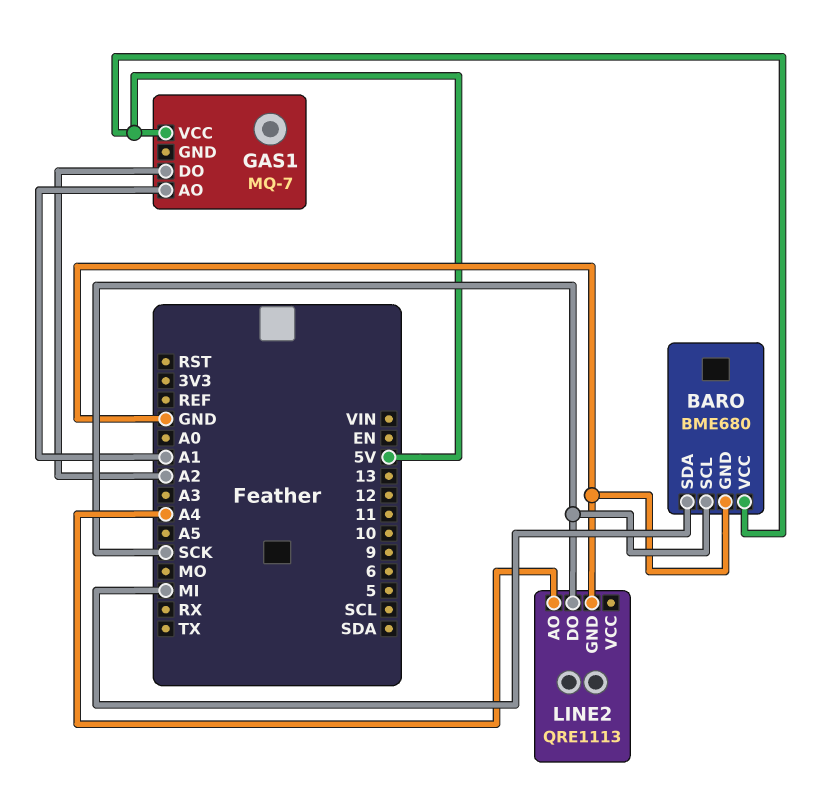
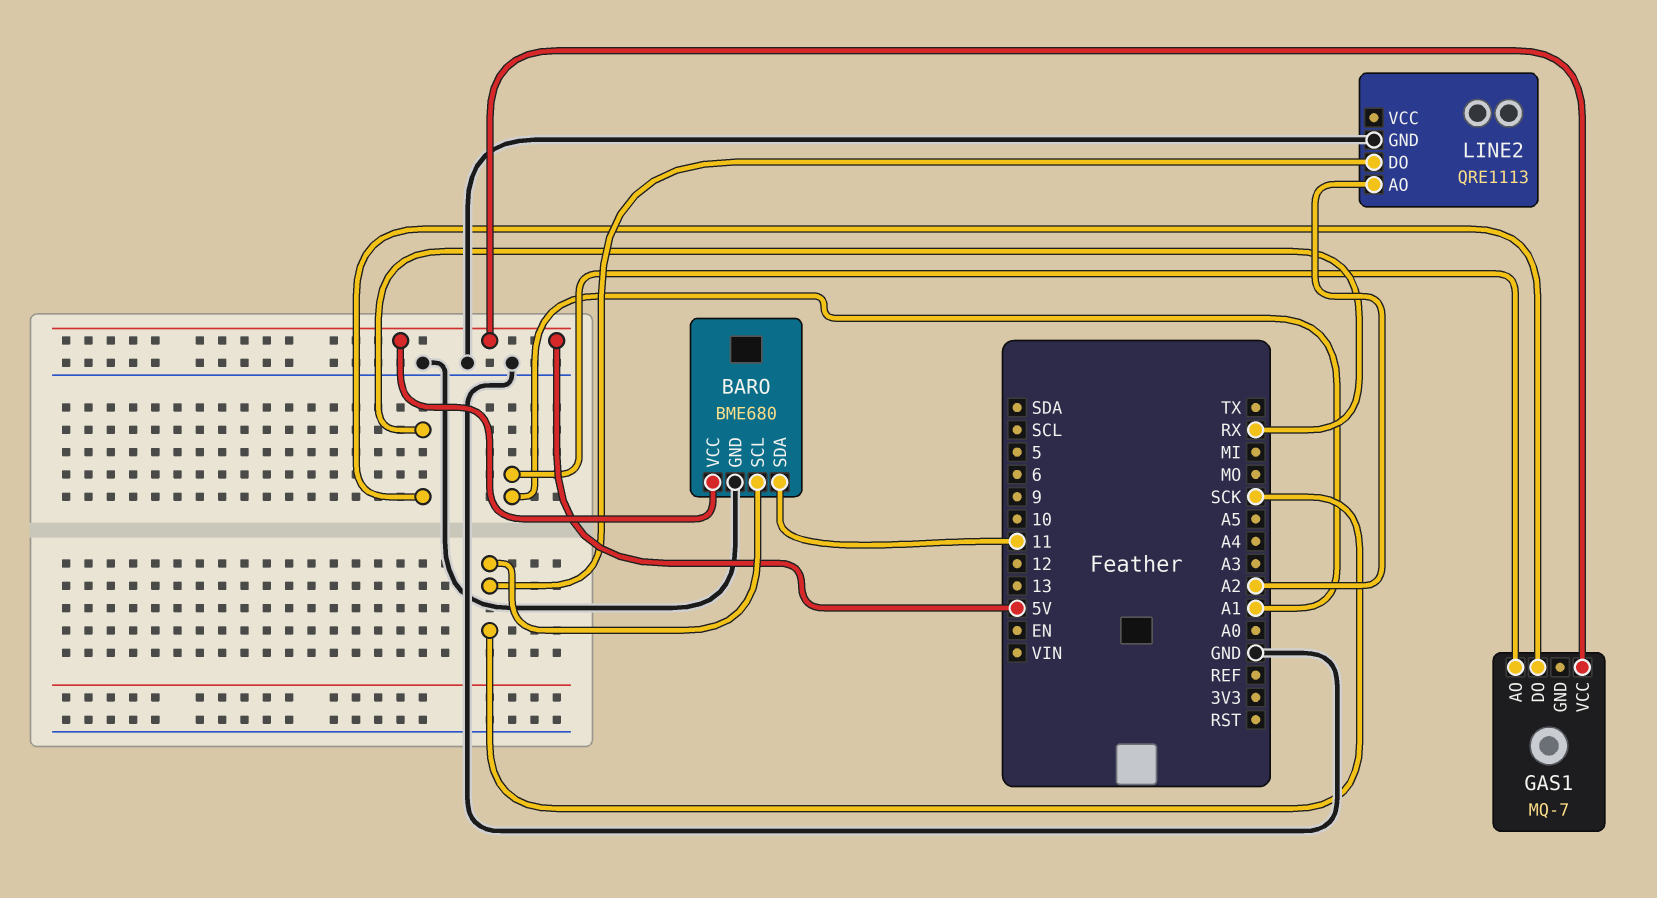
BARO pin SDA: MI -> 11
GAS1 pin DO: A2 -> RX
LINE2 pin AO: A4 -> A2

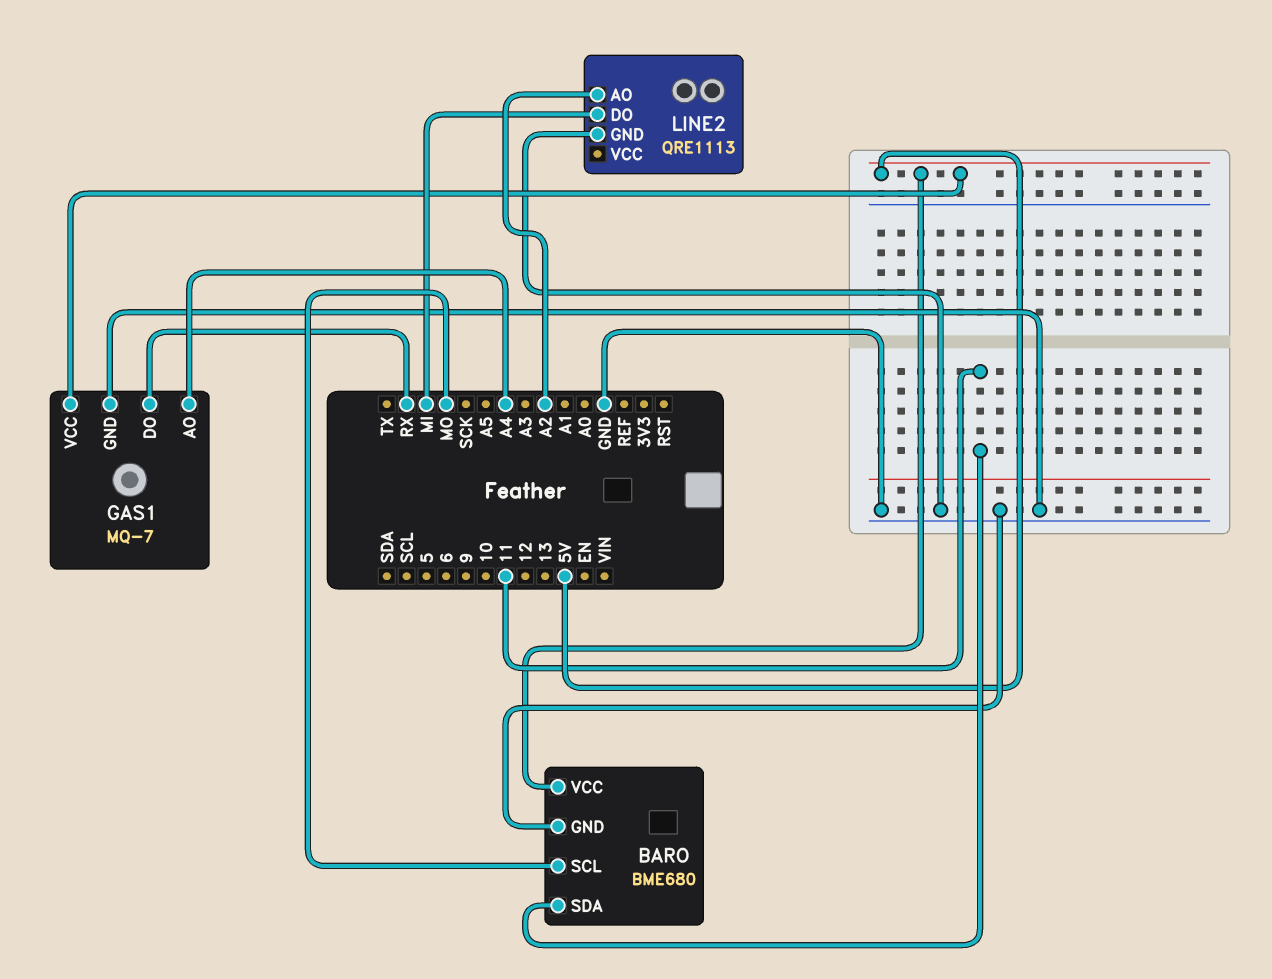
BARO pin SCL: SCK -> MO
GAS1 pin AO: A1 -> A4
GAS1 pin GND: none -> GND
LINE2 pin DO: SCK -> MI

